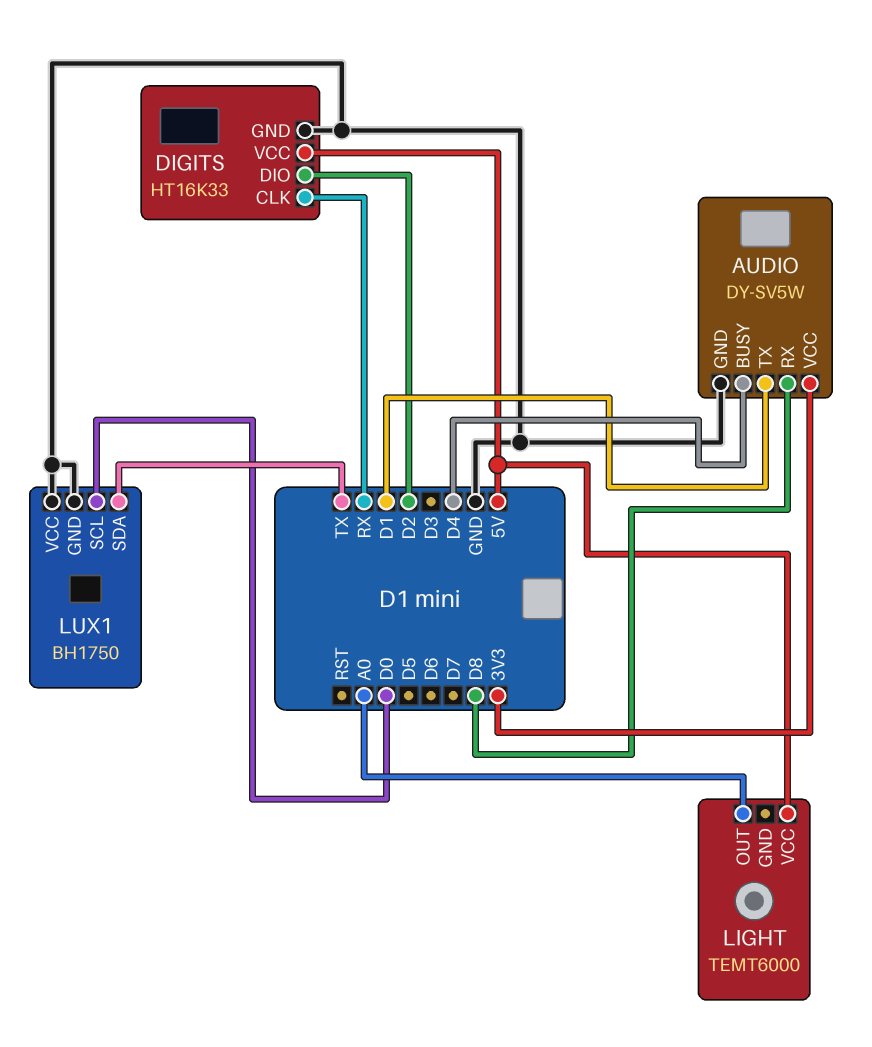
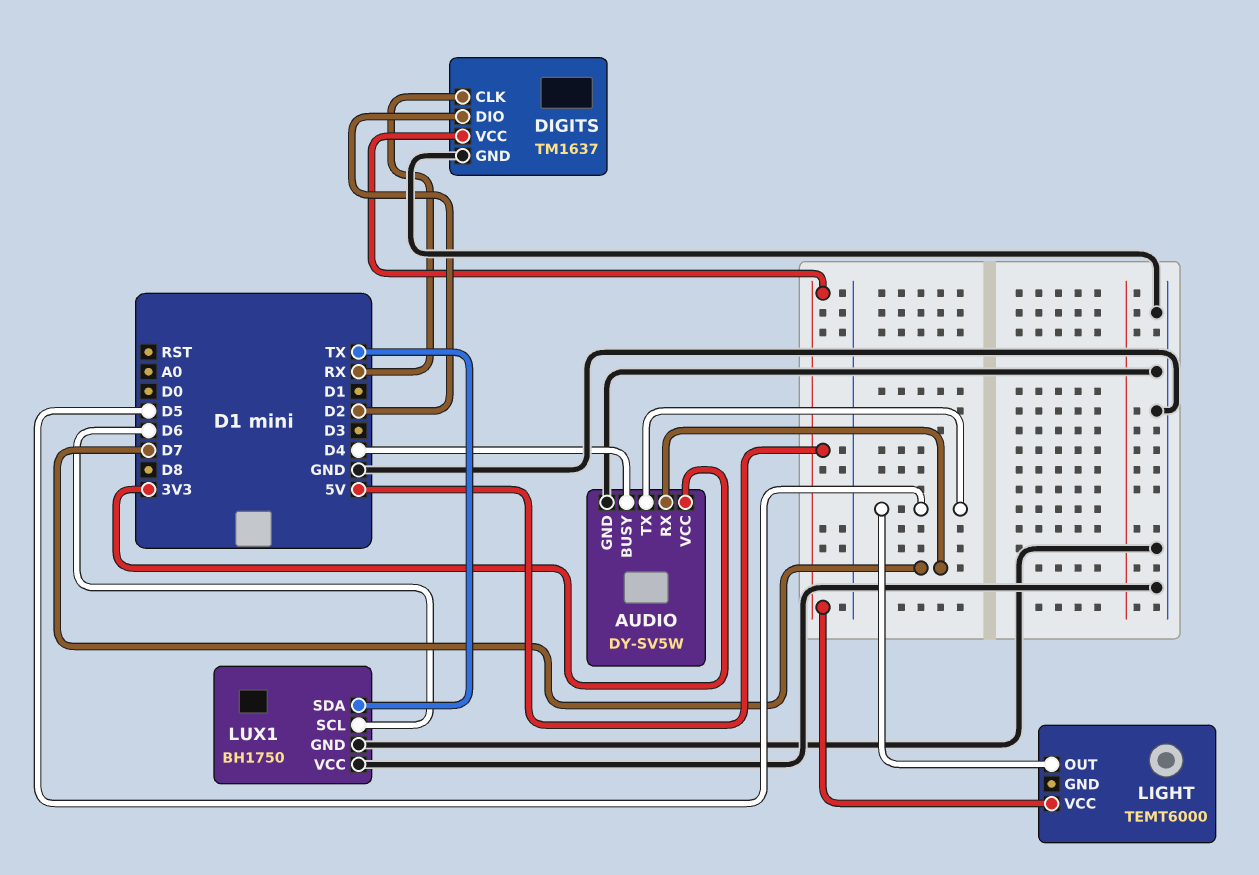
AUDIO pin RX: D8 -> D7
AUDIO pin TX: D1 -> D5
DIGITS: HT16K33 -> TM1637
LIGHT pin OUT: A0 -> D5
LUX1 pin SCL: D0 -> D6

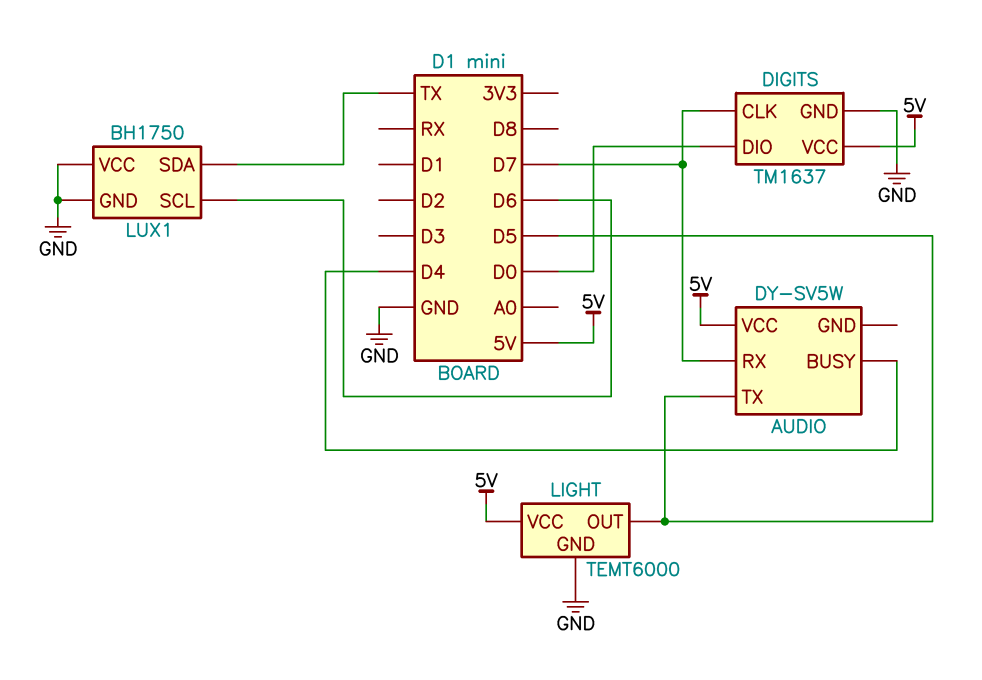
AUDIO pin GND: GND -> none
AUDIO pin VCC: 3V3 -> 5V
DIGITS pin CLK: RX -> D7
DIGITS pin DIO: D2 -> D0
LIGHT pin GND: none -> GND

